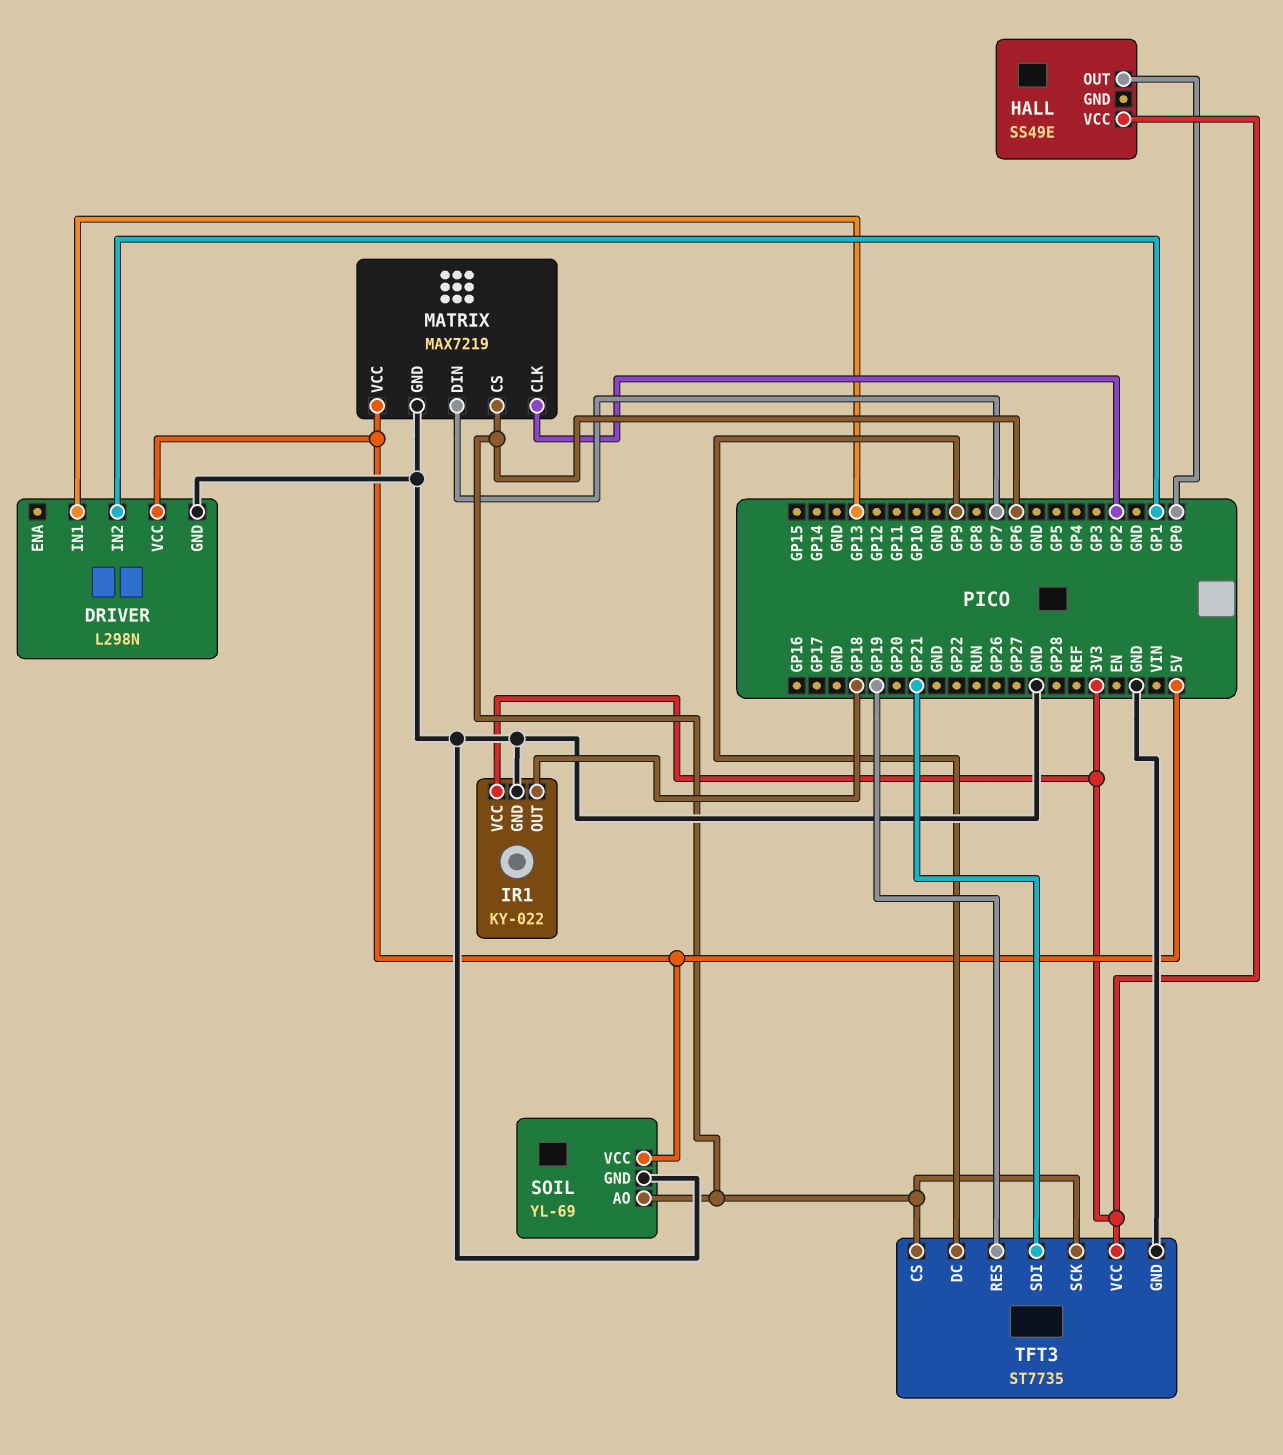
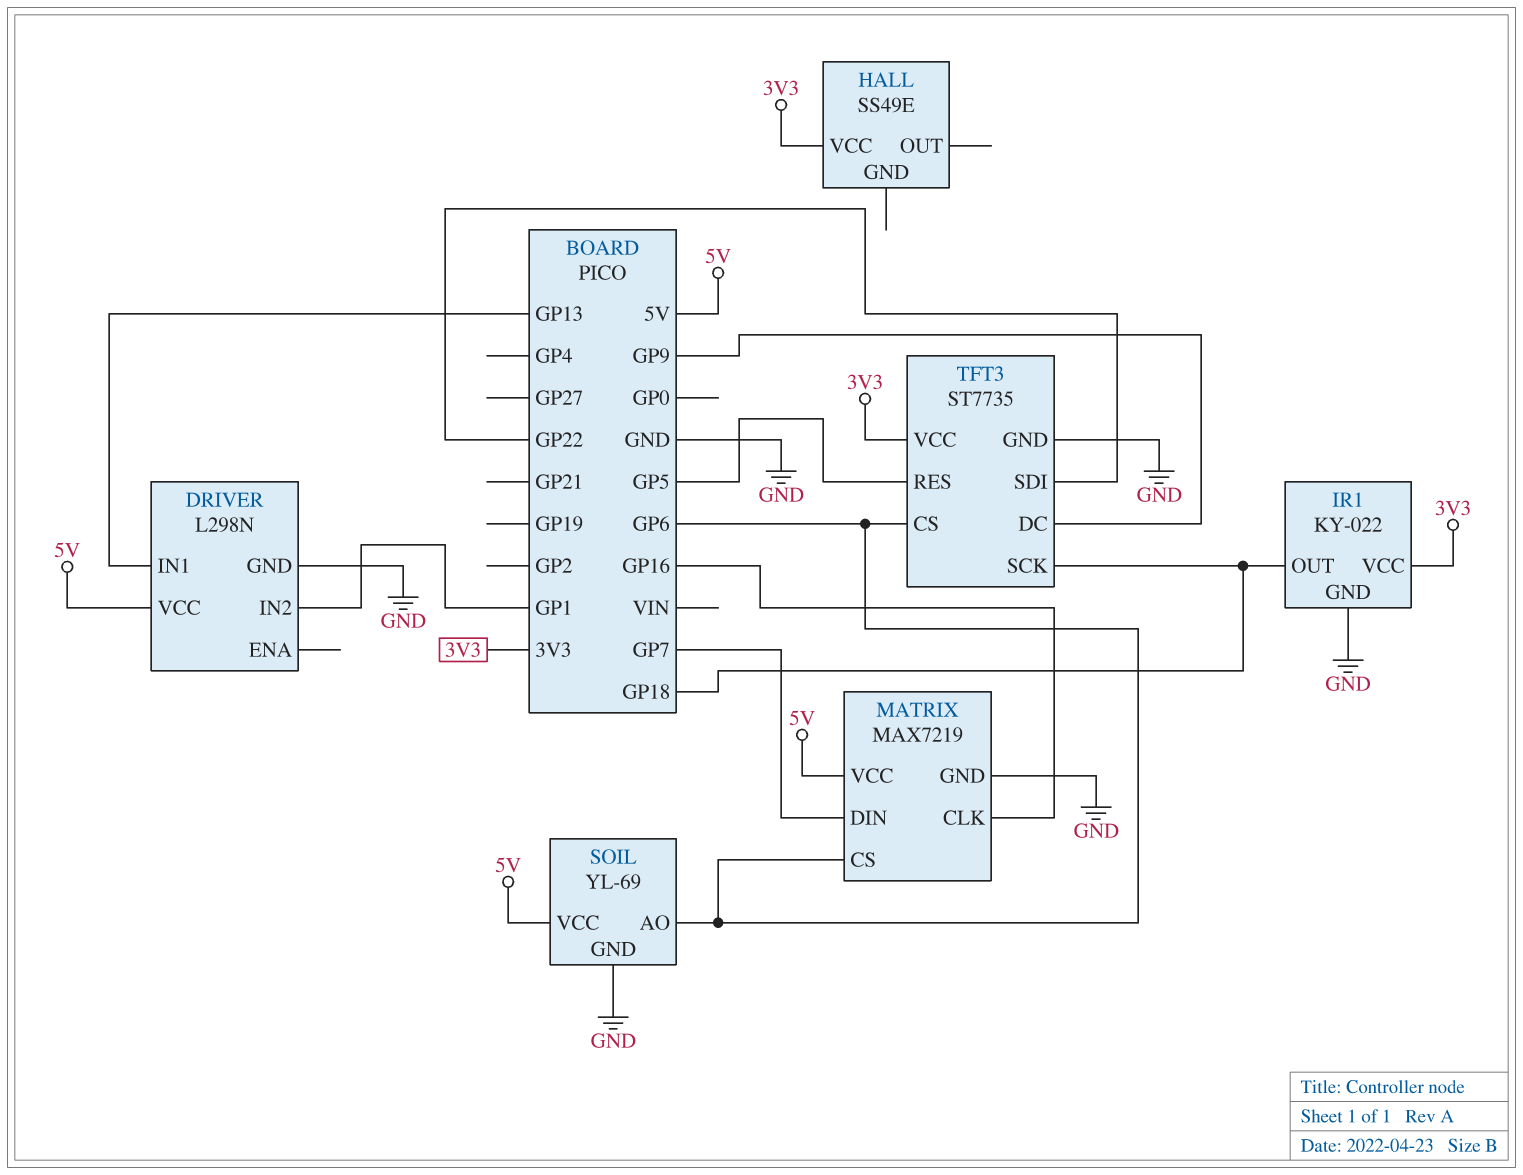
HALL pin OUT: GP0 -> none
MATRIX pin CLK: GP2 -> GP16
TFT3 pin RES: GP19 -> GP5
TFT3 pin SCK: GP6 -> GP18
TFT3 pin SDI: GP21 -> GP22

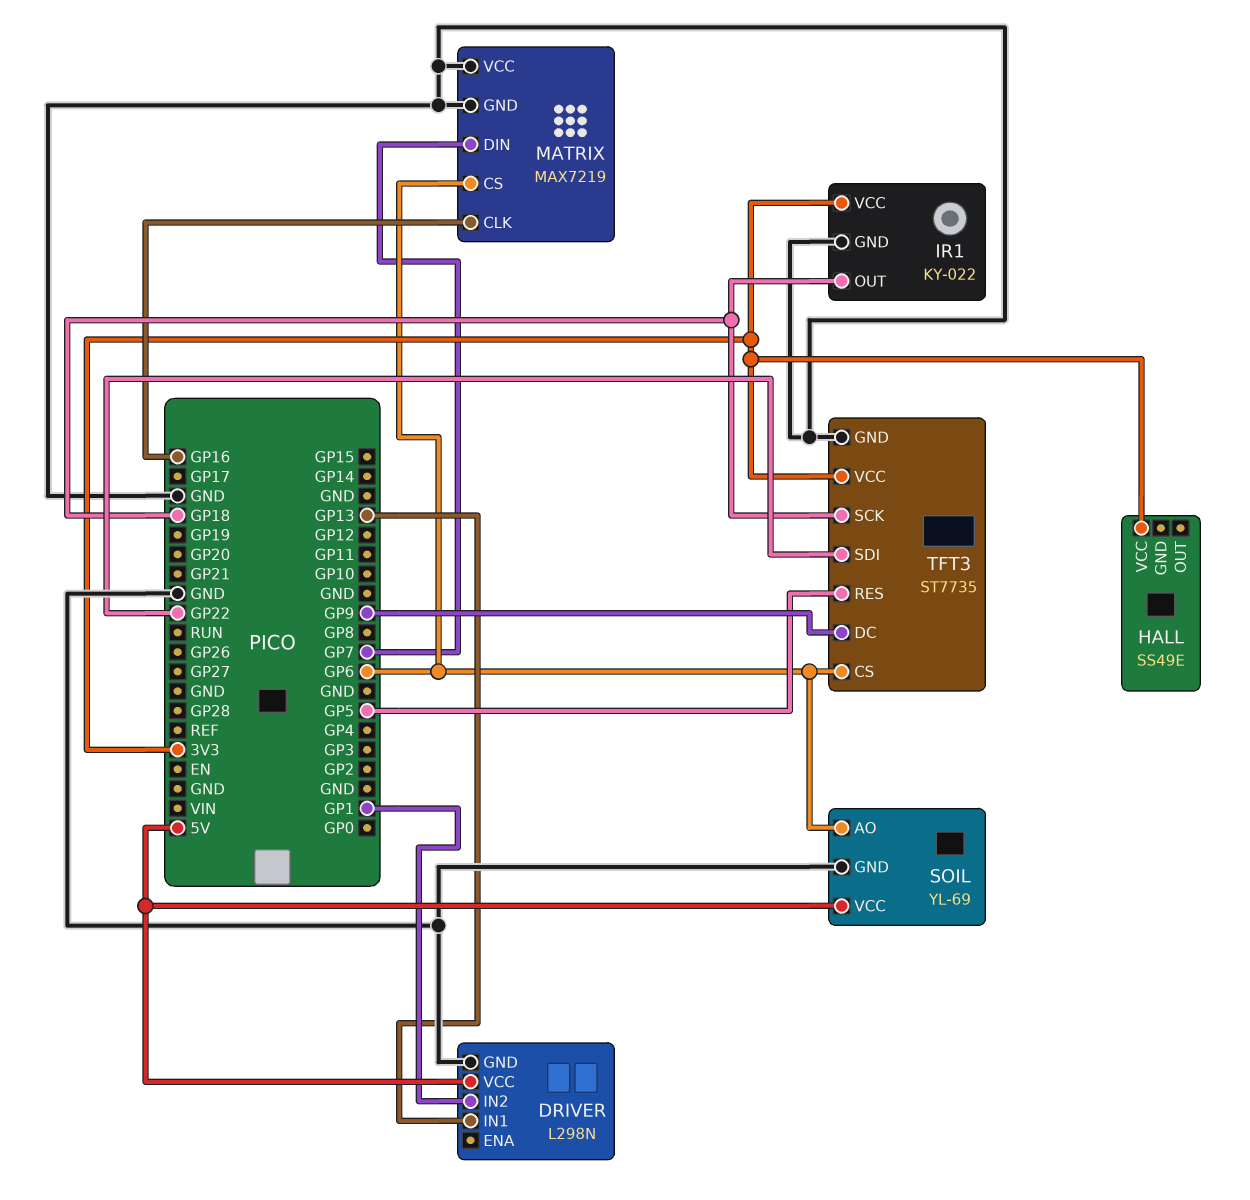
MATRIX pin VCC: 5V -> GND

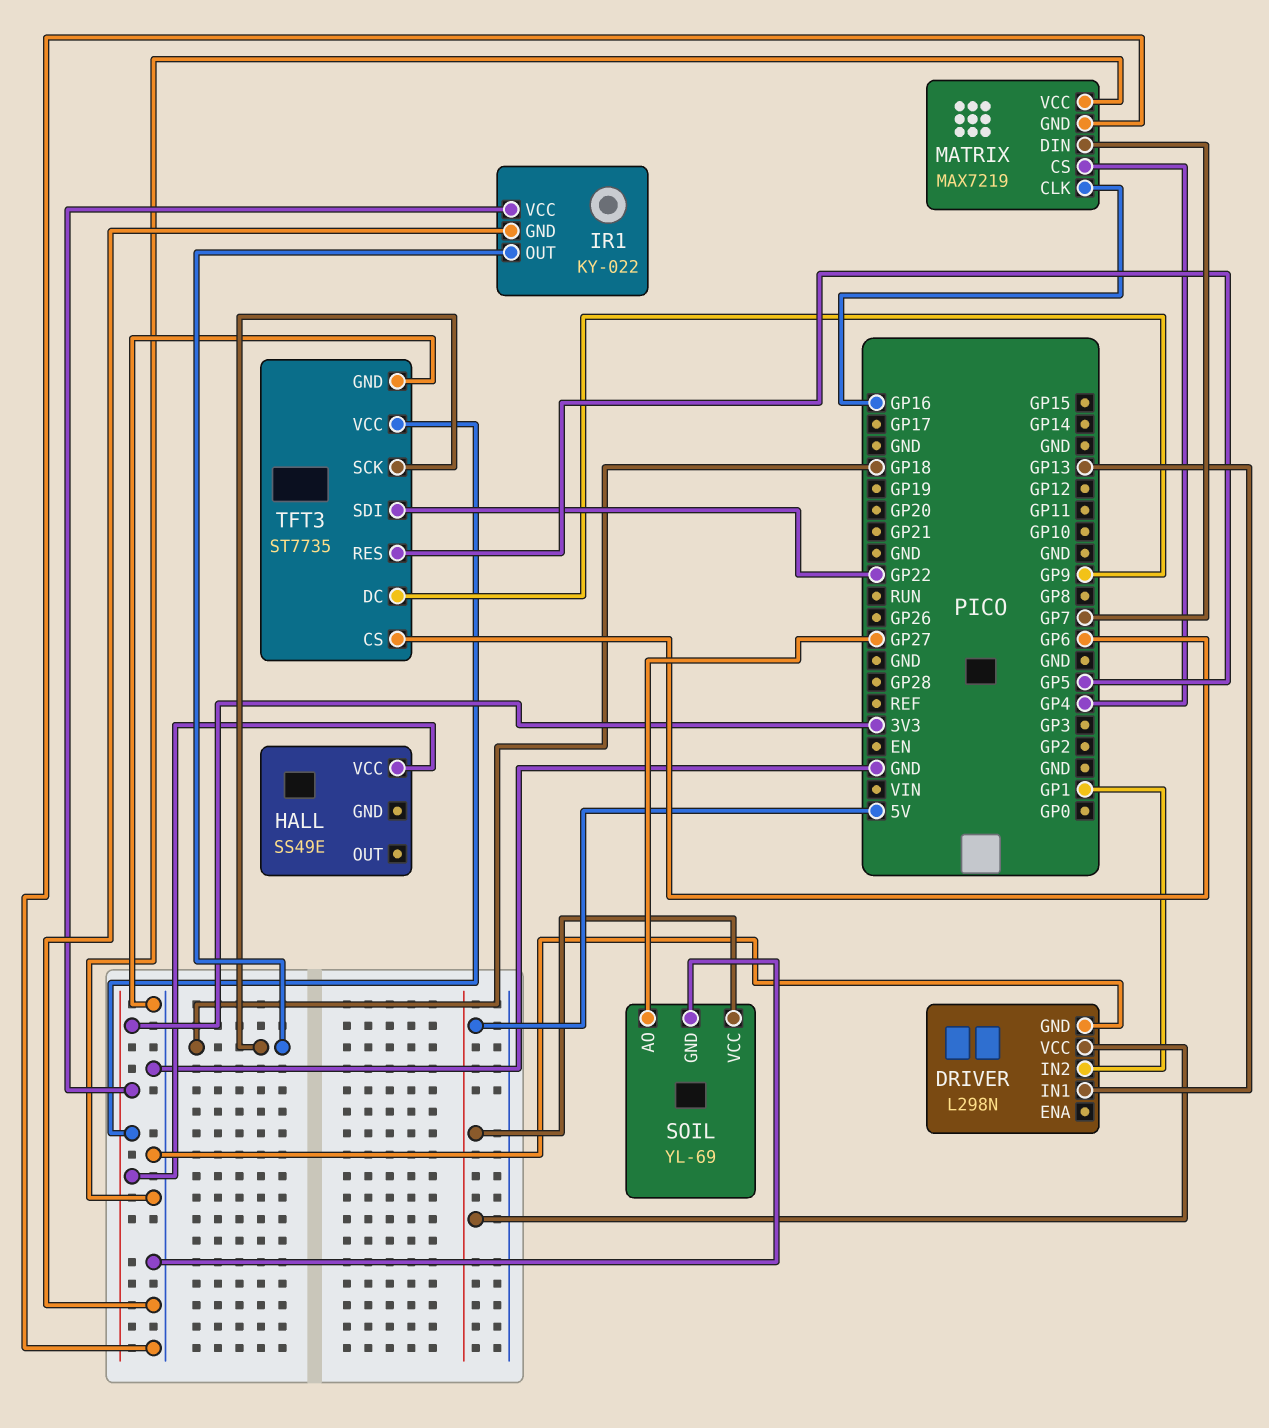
MATRIX pin CS: GP6 -> GP4
SOIL pin AO: GP6 -> GP27

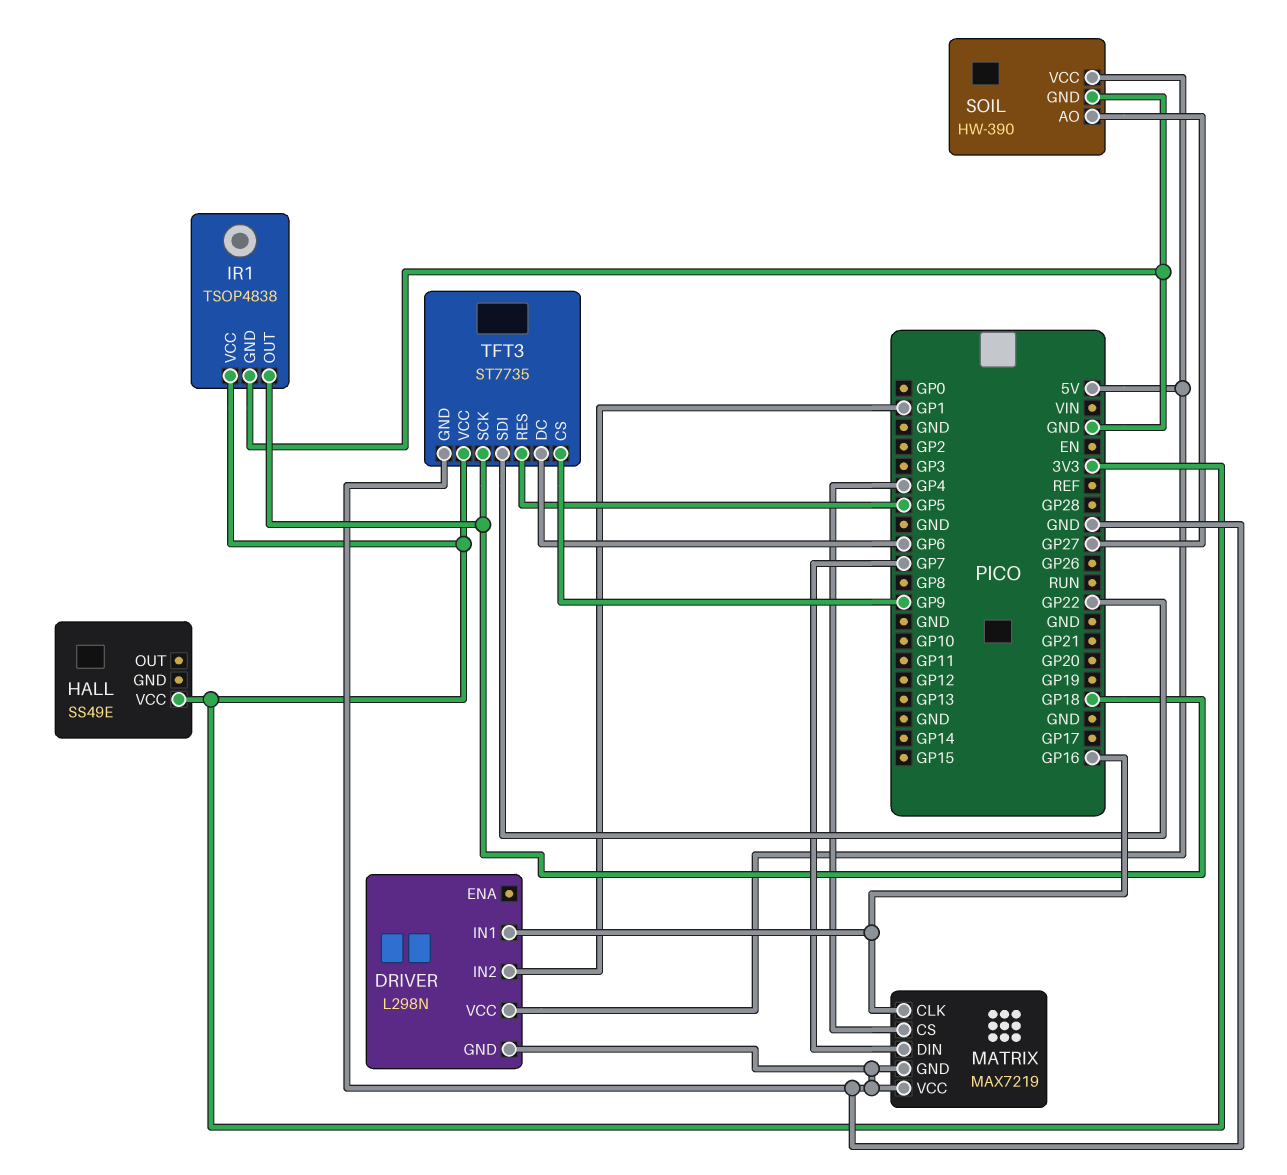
DRIVER pin IN1: GP13 -> GP16
IR1: KY-022 -> TSOP4838
SOIL: YL-69 -> HW-390
TFT3 pin CS: GP6 -> GP9
TFT3 pin DC: GP9 -> GP6

